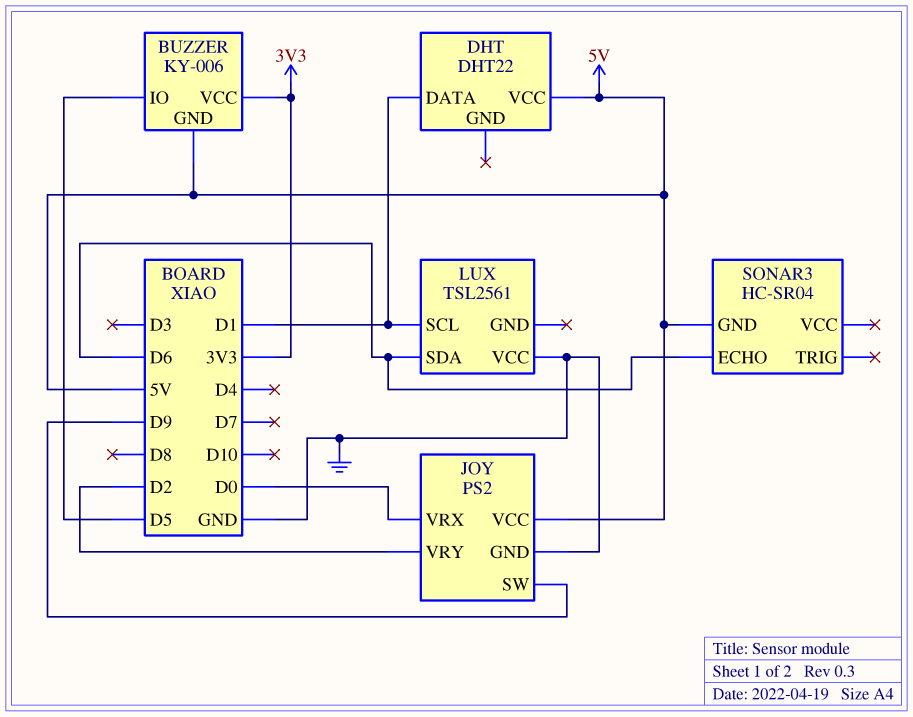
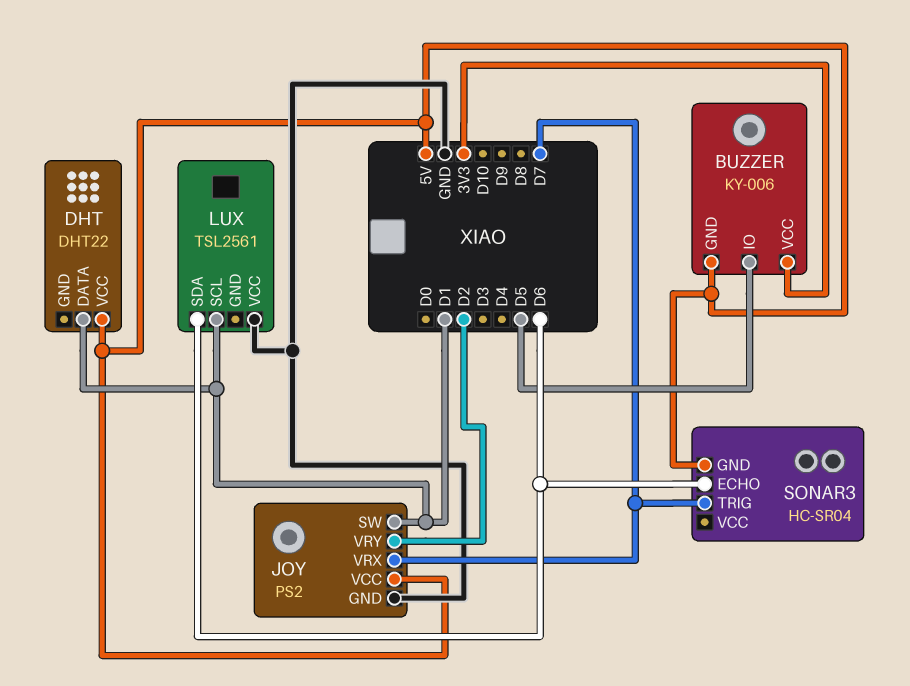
JOY pin SW: D9 -> D1
JOY pin VRX: D0 -> D7
SONAR3 pin TRIG: none -> D7

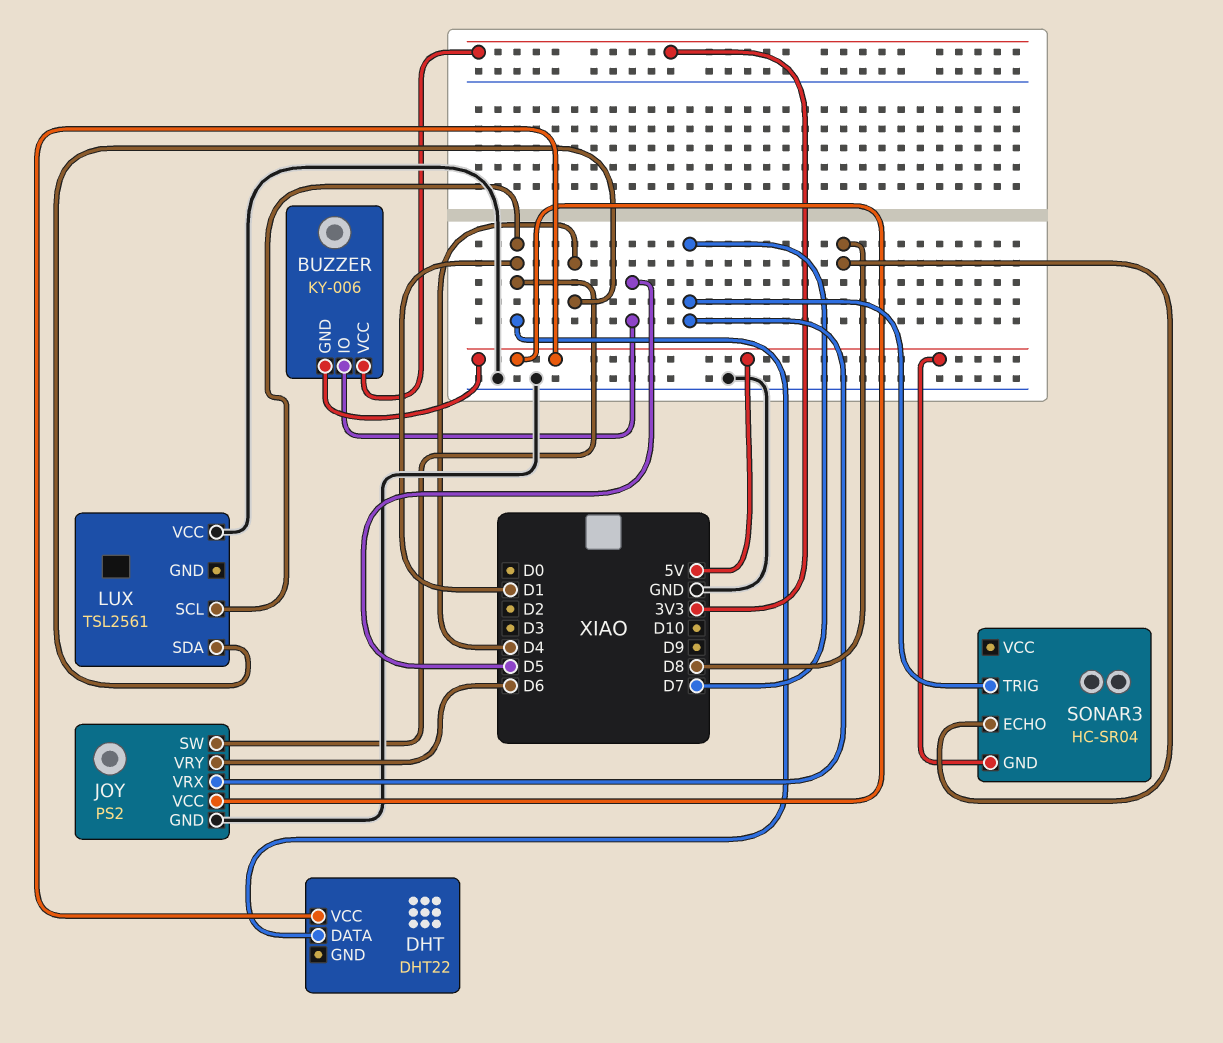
JOY pin VRY: D2 -> D6
LUX pin SDA: D6 -> D4
SONAR3 pin ECHO: D6 -> D8

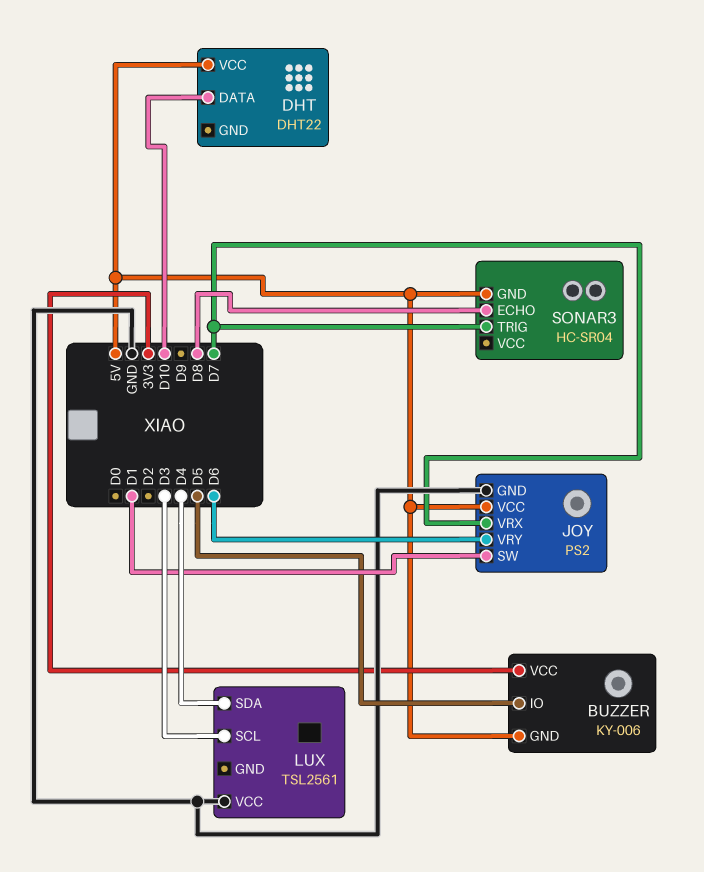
DHT pin DATA: D1 -> D10
LUX pin SCL: D1 -> D3

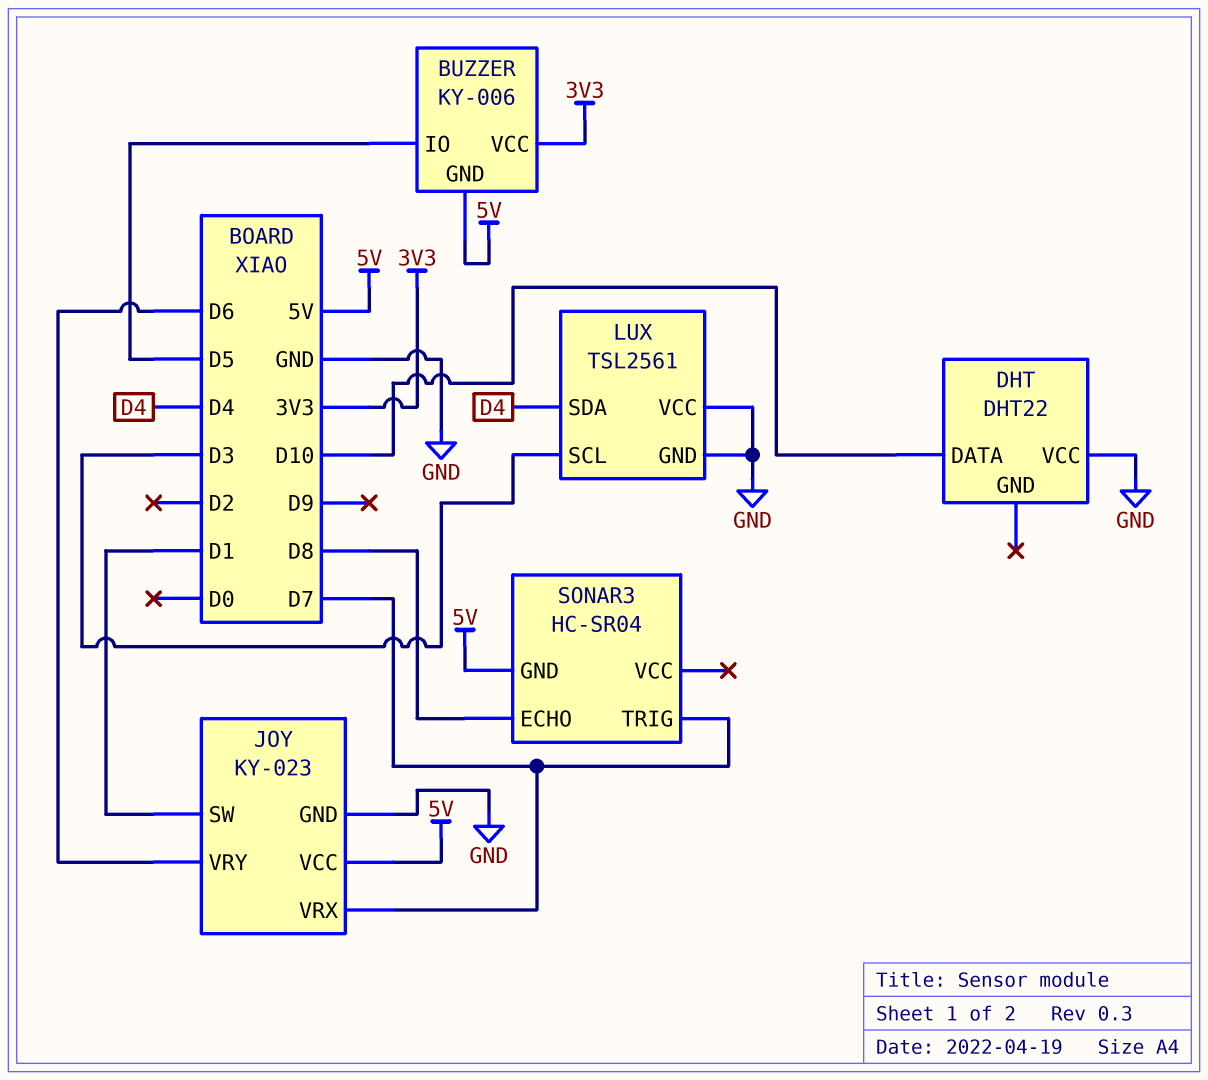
DHT pin VCC: 5V -> GND
JOY: PS2 -> KY-023
LUX pin GND: none -> GND

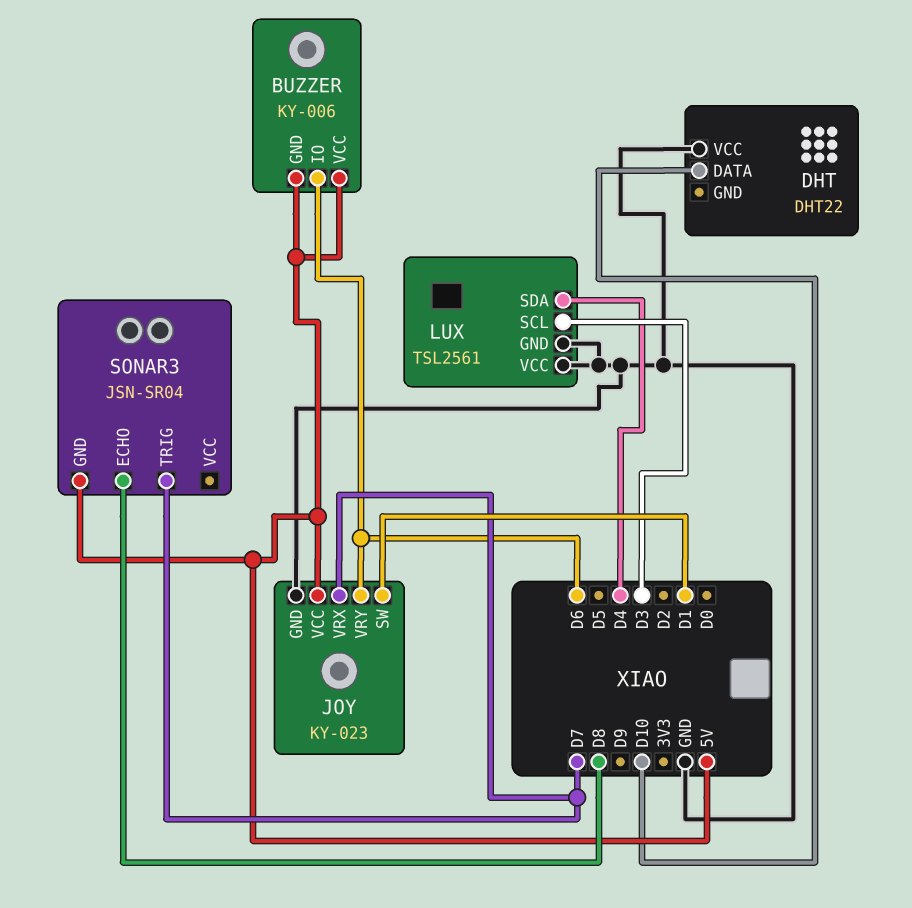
BUZZER pin IO: D5 -> D6
BUZZER pin VCC: 3V3 -> 5V
SONAR3: HC-SR04 -> JSN-SR04

